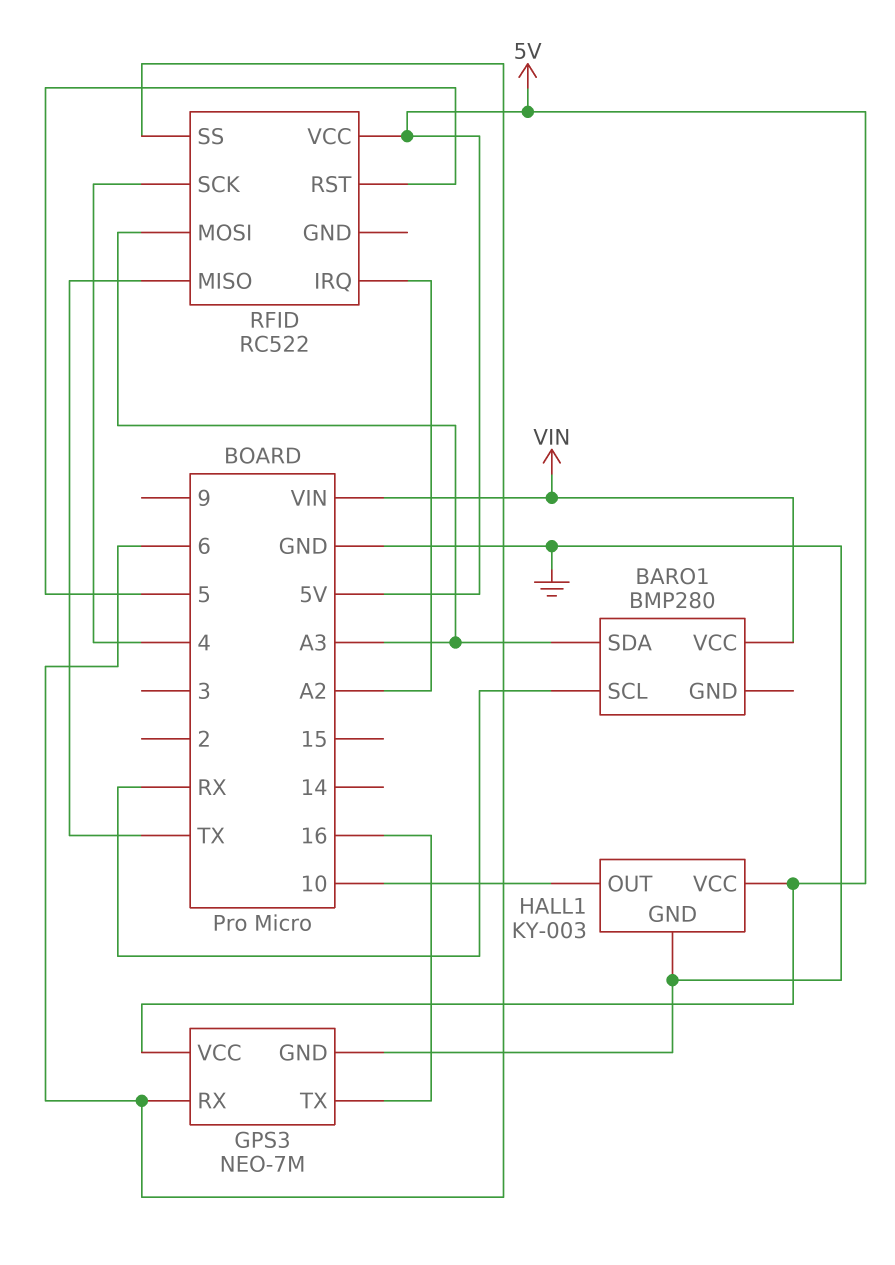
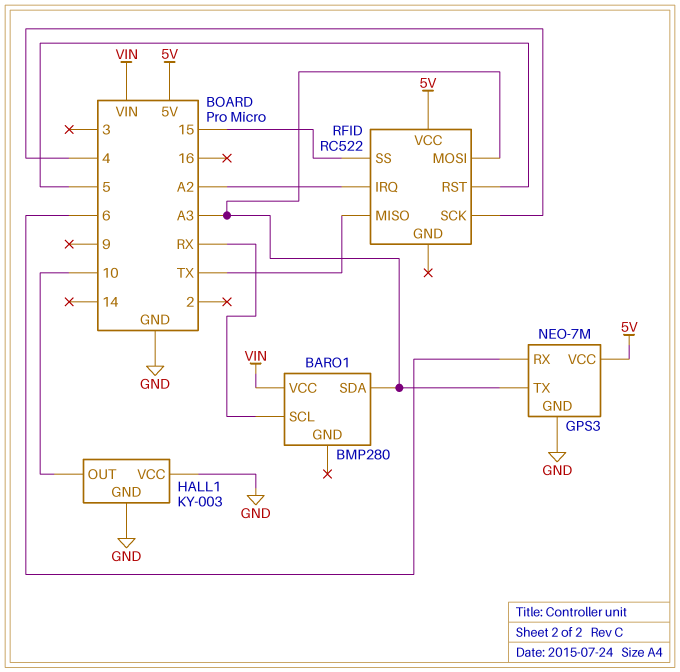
GPS3 pin TX: 16 -> A3
HALL1 pin VCC: 5V -> GND
RFID pin SS: 6 -> 15

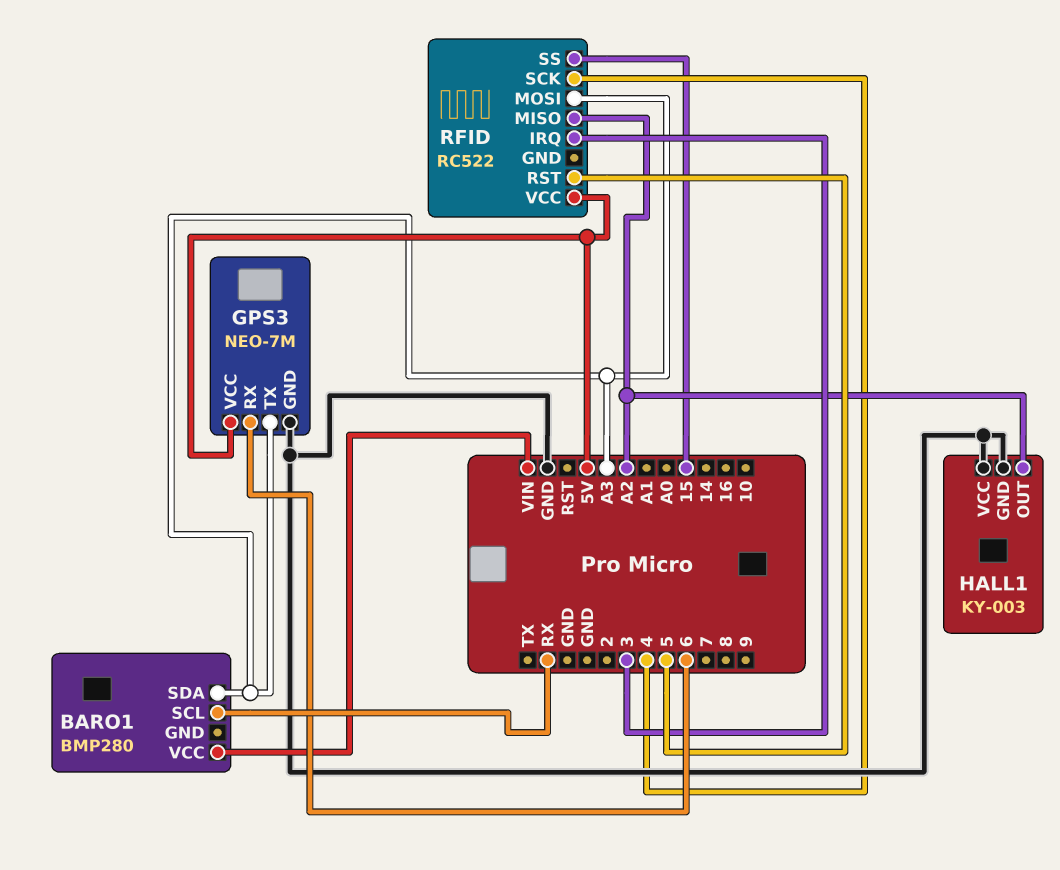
HALL1 pin OUT: 10 -> A2
RFID pin IRQ: A2 -> 3
RFID pin MISO: TX -> A2

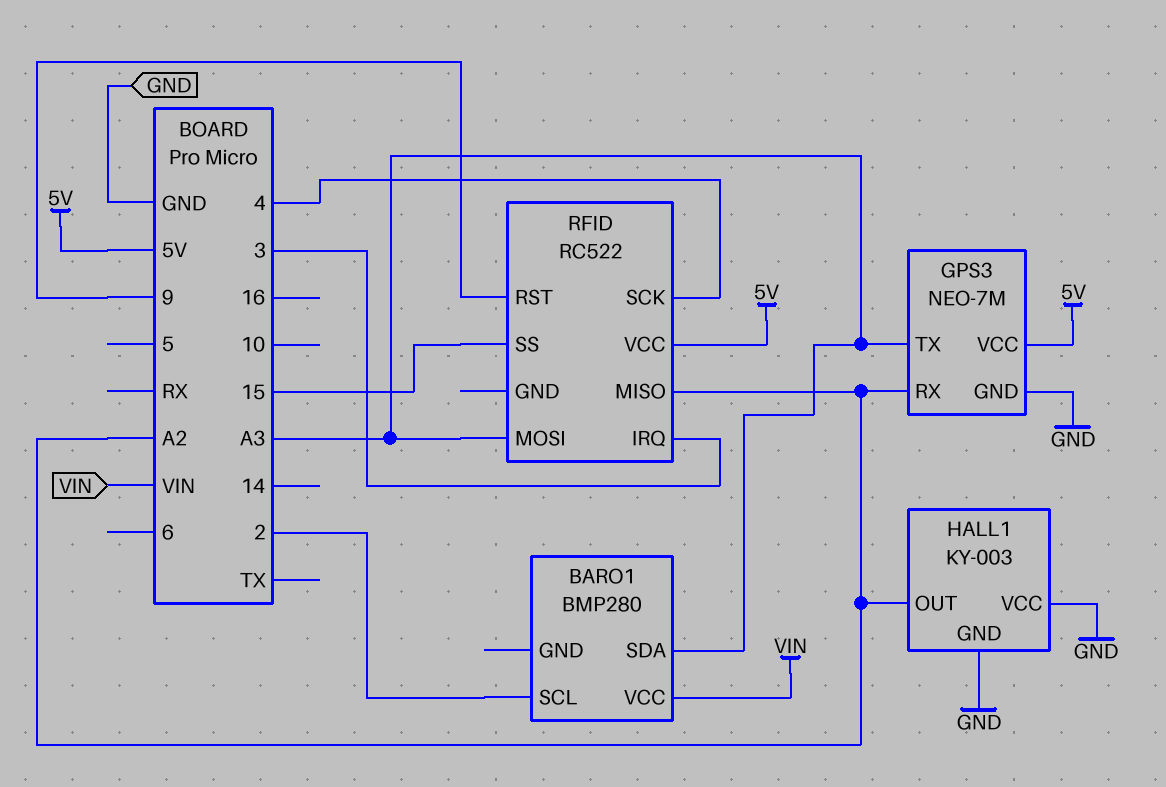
BARO1 pin SCL: RX -> 2
GPS3 pin RX: 6 -> A2
RFID pin RST: 5 -> 9

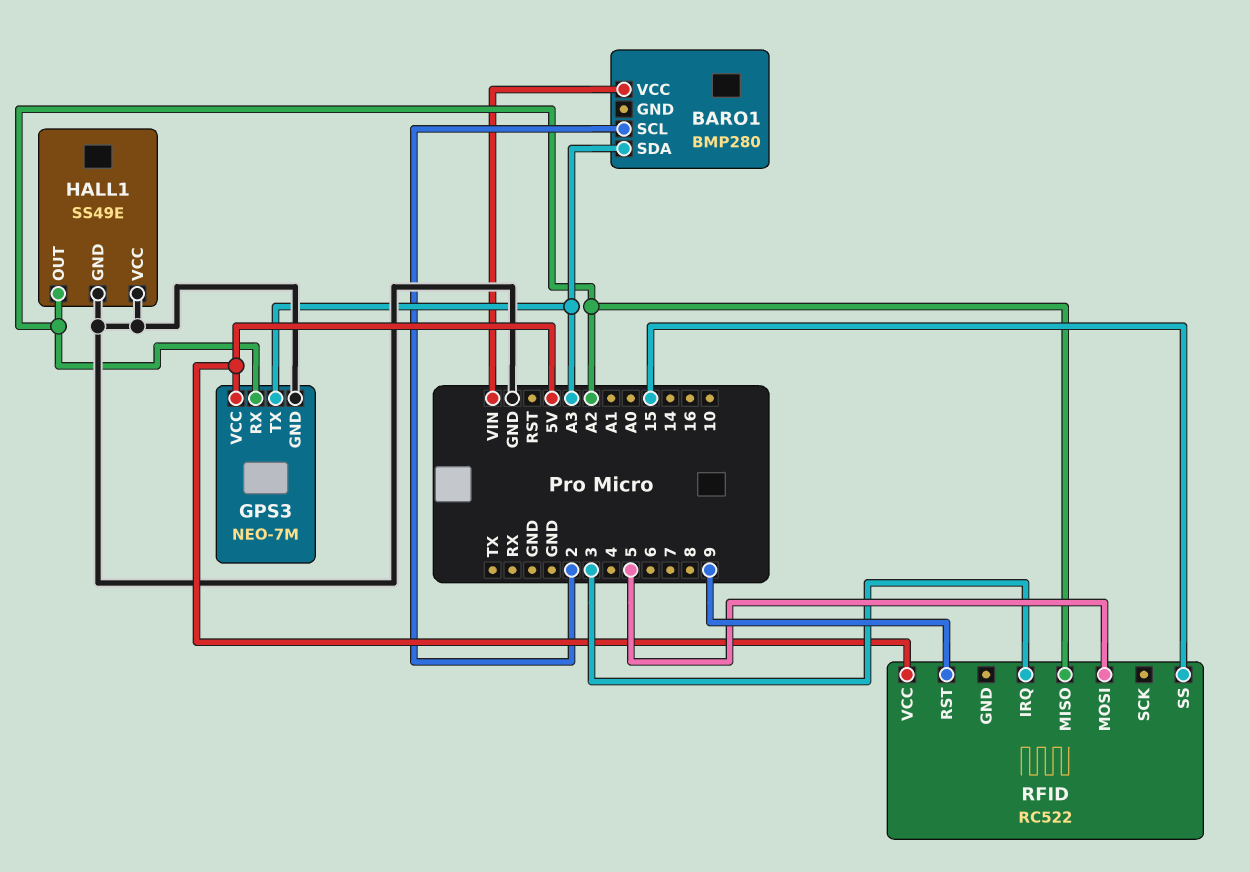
HALL1: KY-003 -> SS49E
RFID pin MOSI: A3 -> 5
RFID pin SCK: 4 -> none

